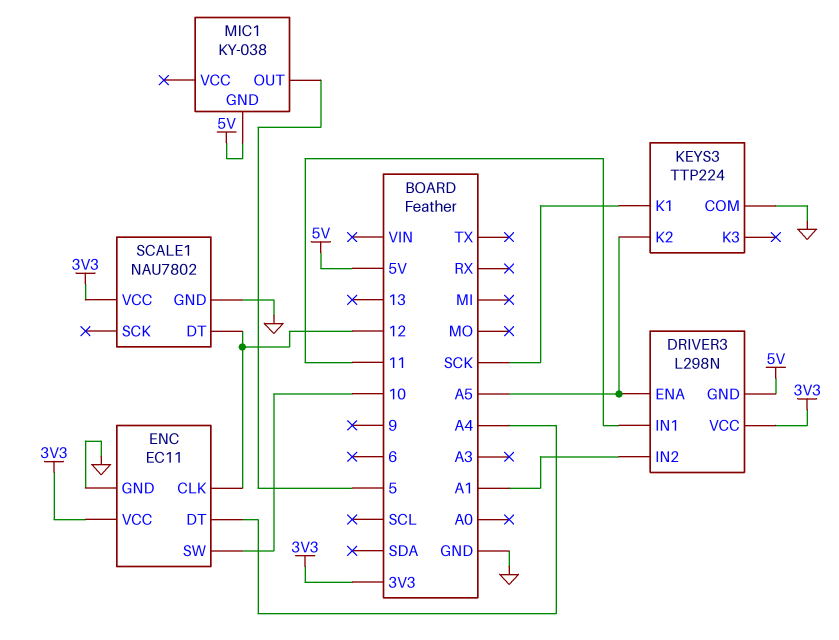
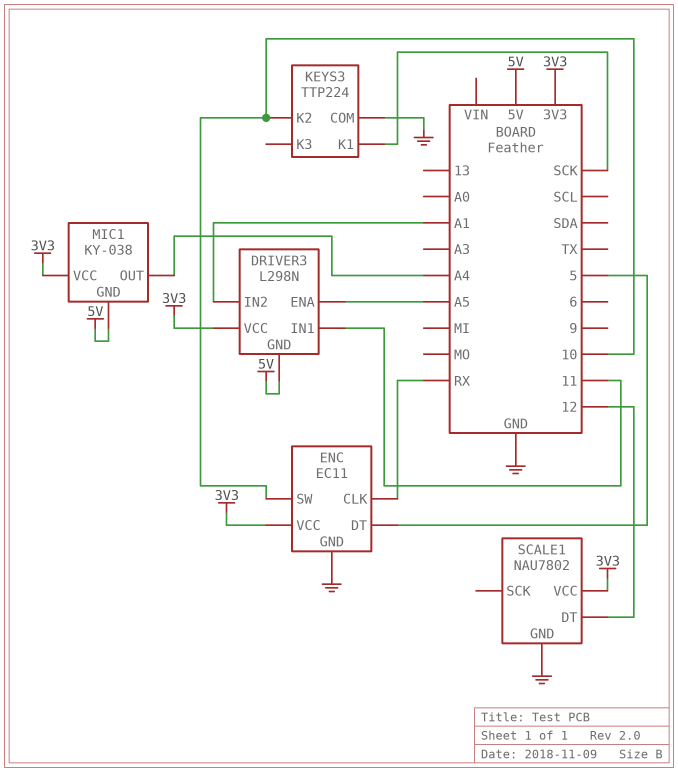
ENC pin CLK: 12 -> RX
ENC pin DT: A4 -> 5
KEYS3 pin K2: A5 -> 10
MIC1 pin OUT: 5 -> A4
MIC1 pin VCC: none -> 3V3

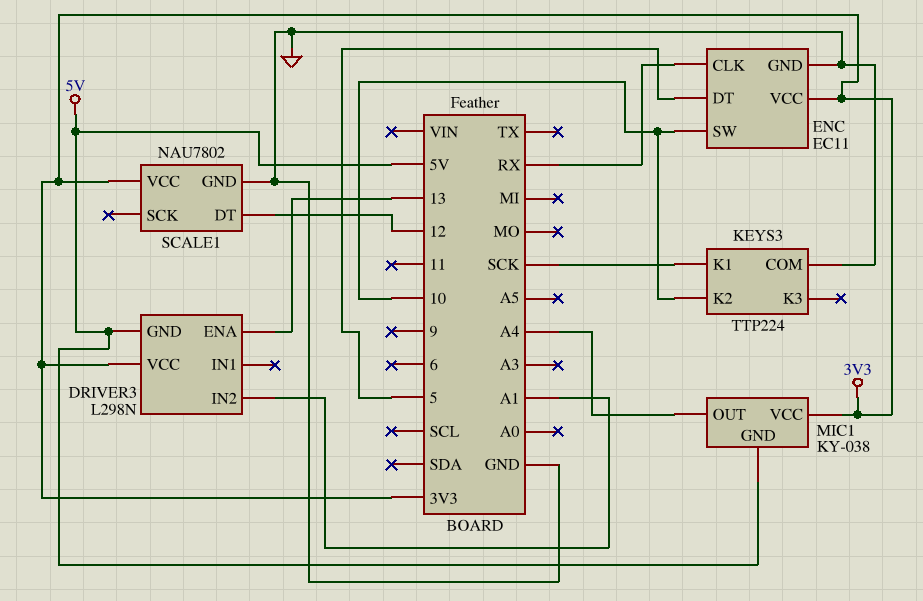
DRIVER3 pin ENA: A5 -> 13
DRIVER3 pin IN1: 11 -> none

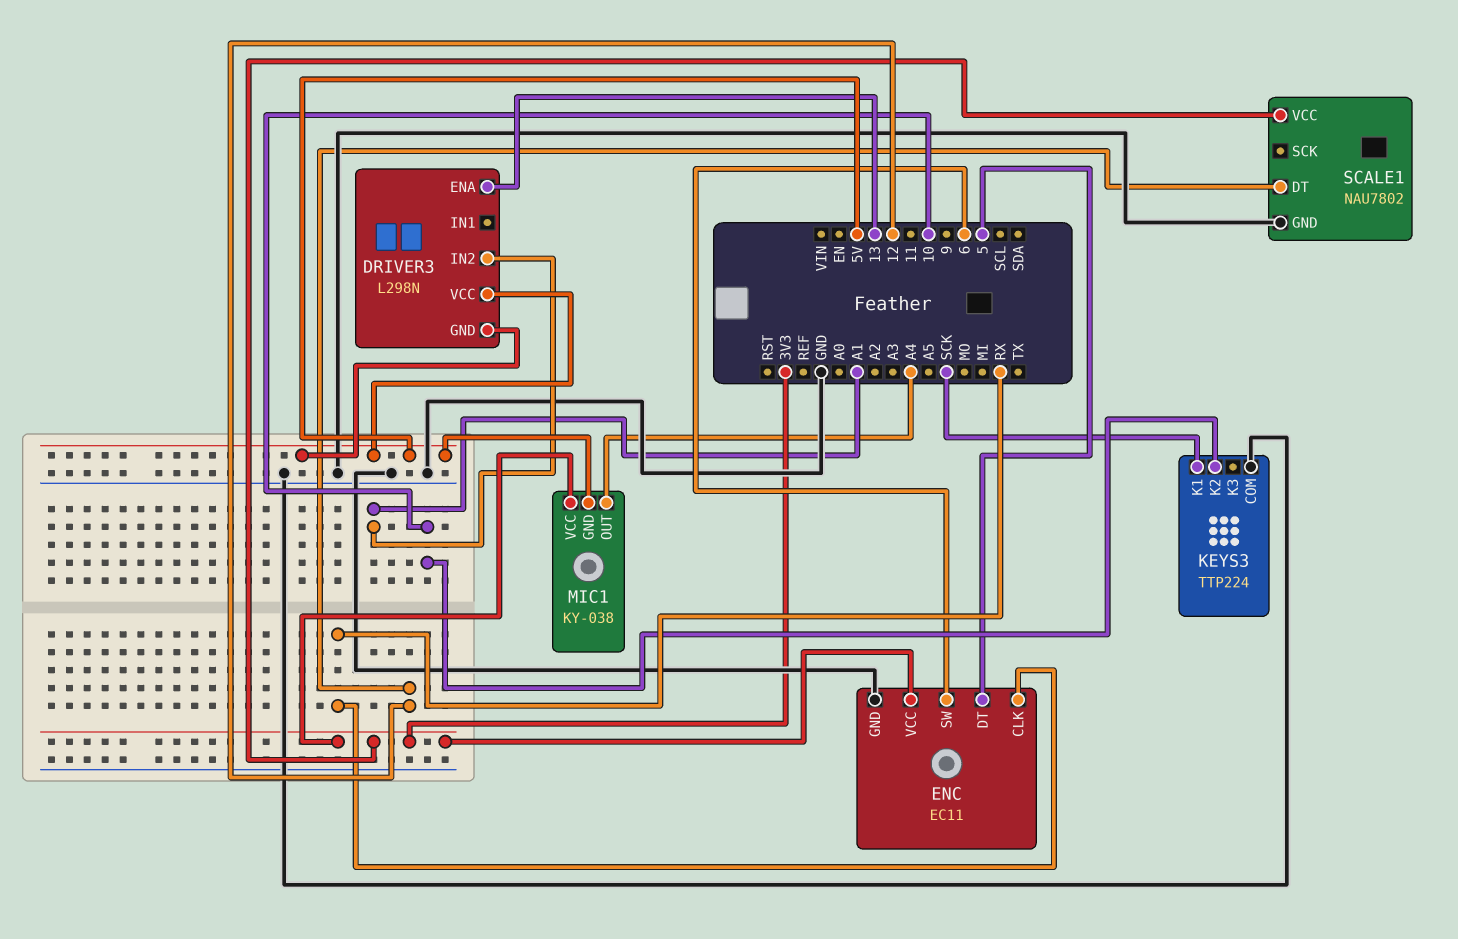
DRIVER3 pin VCC: 3V3 -> 5V
ENC pin SW: 10 -> 6

